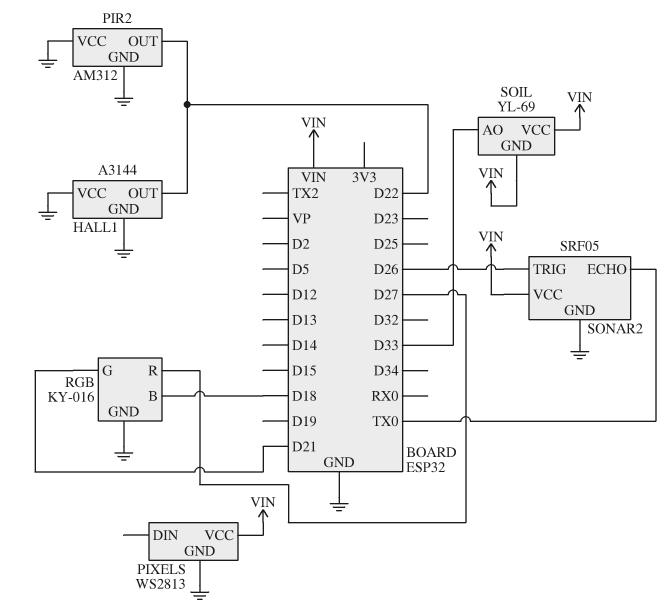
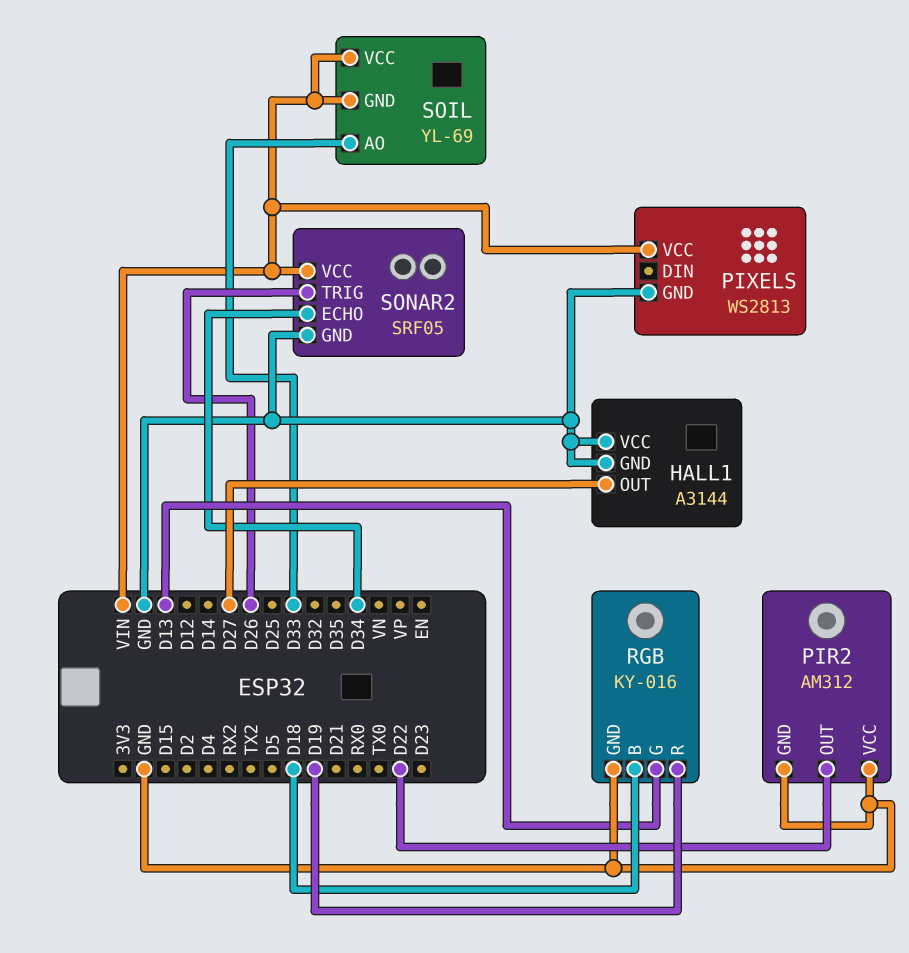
HALL1 pin OUT: D22 -> D27
RGB pin G: D21 -> D13
RGB pin R: D27 -> D19
SONAR2 pin ECHO: TX0 -> D34

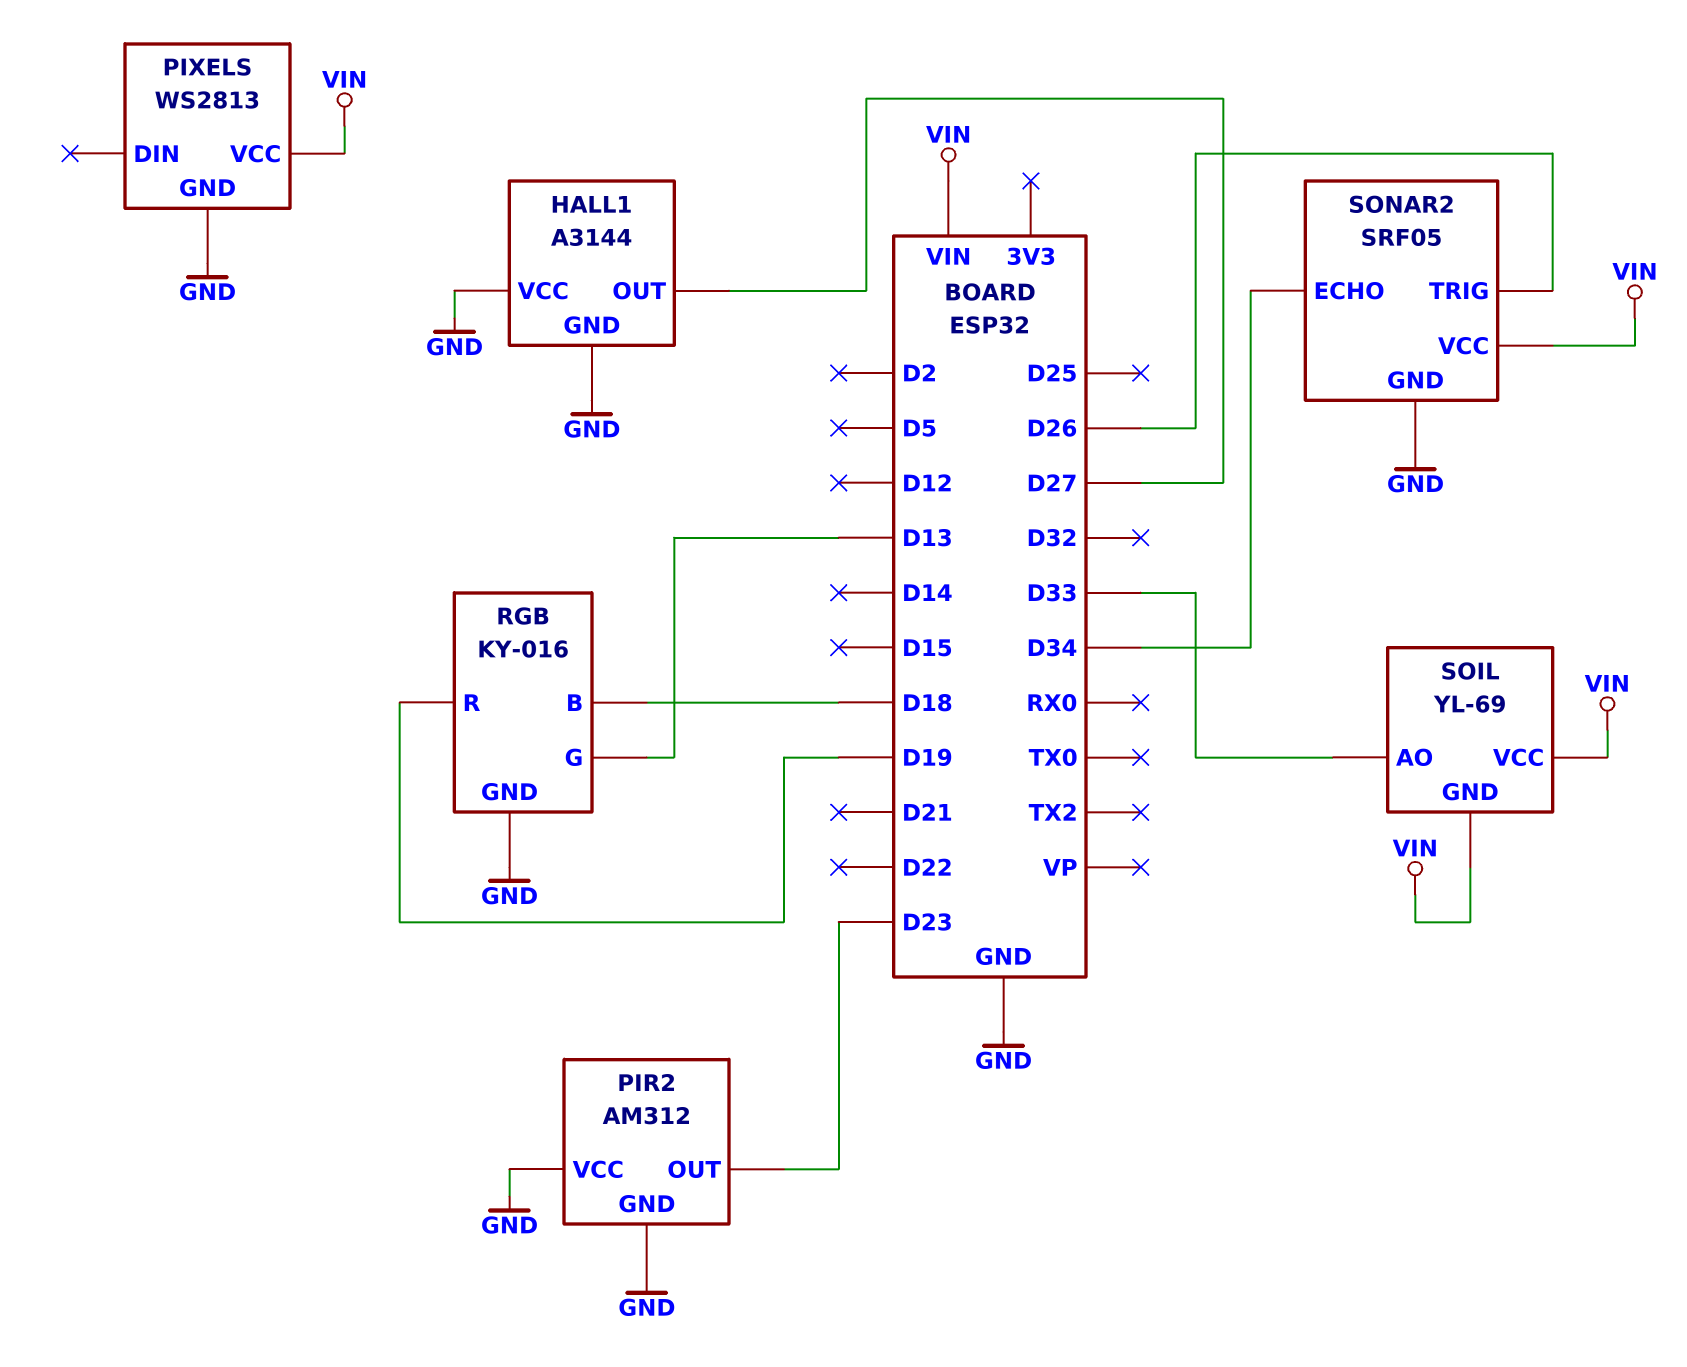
PIR2 pin OUT: D22 -> D23

